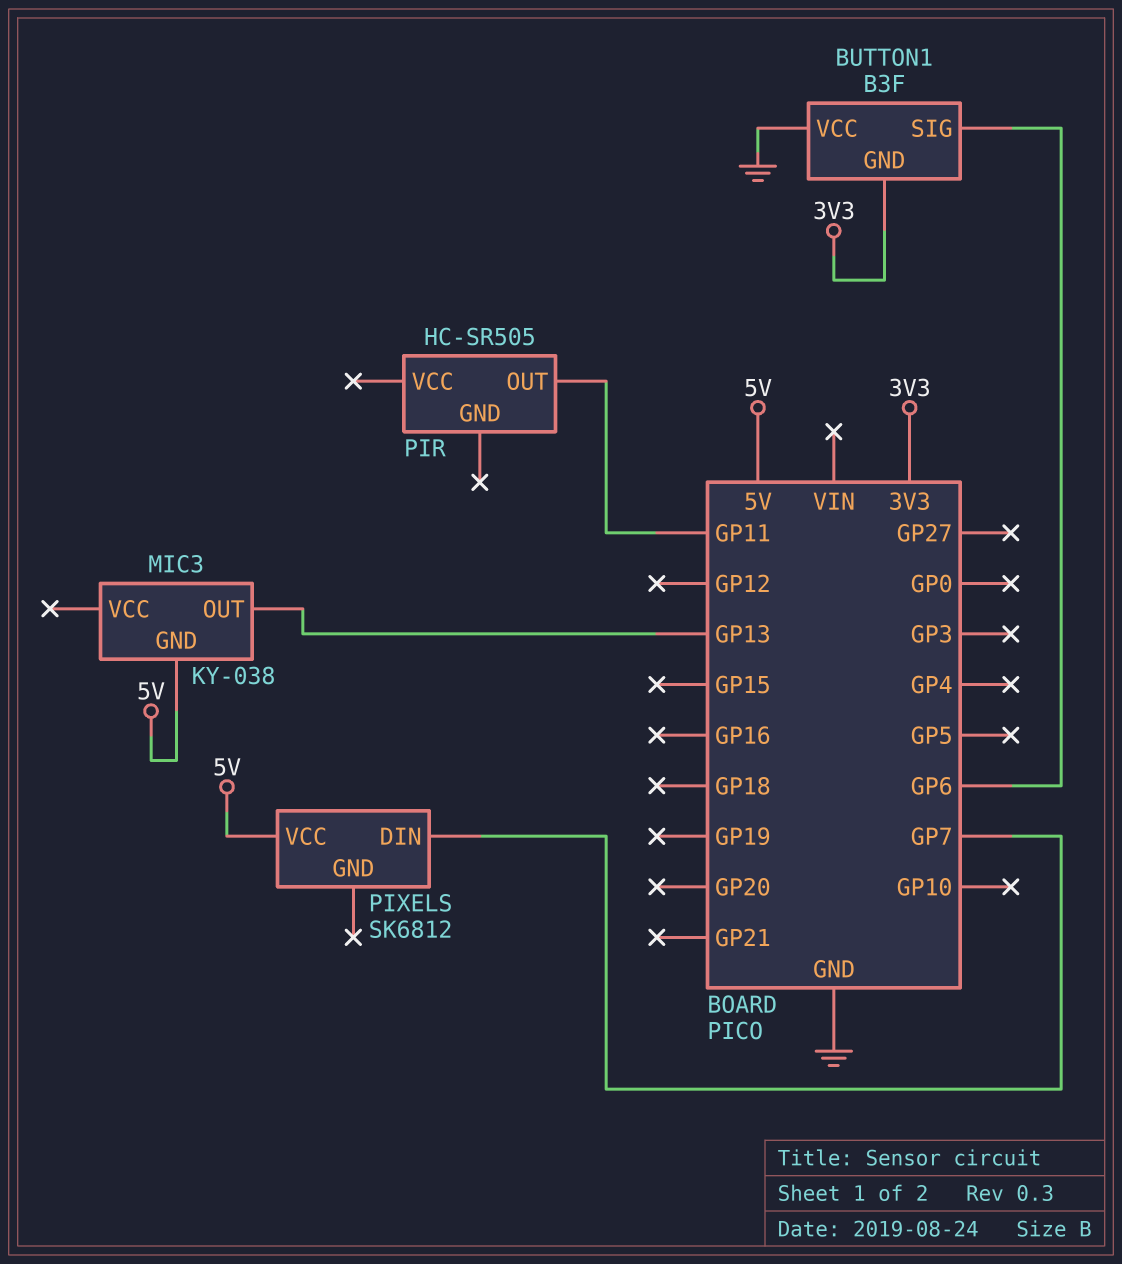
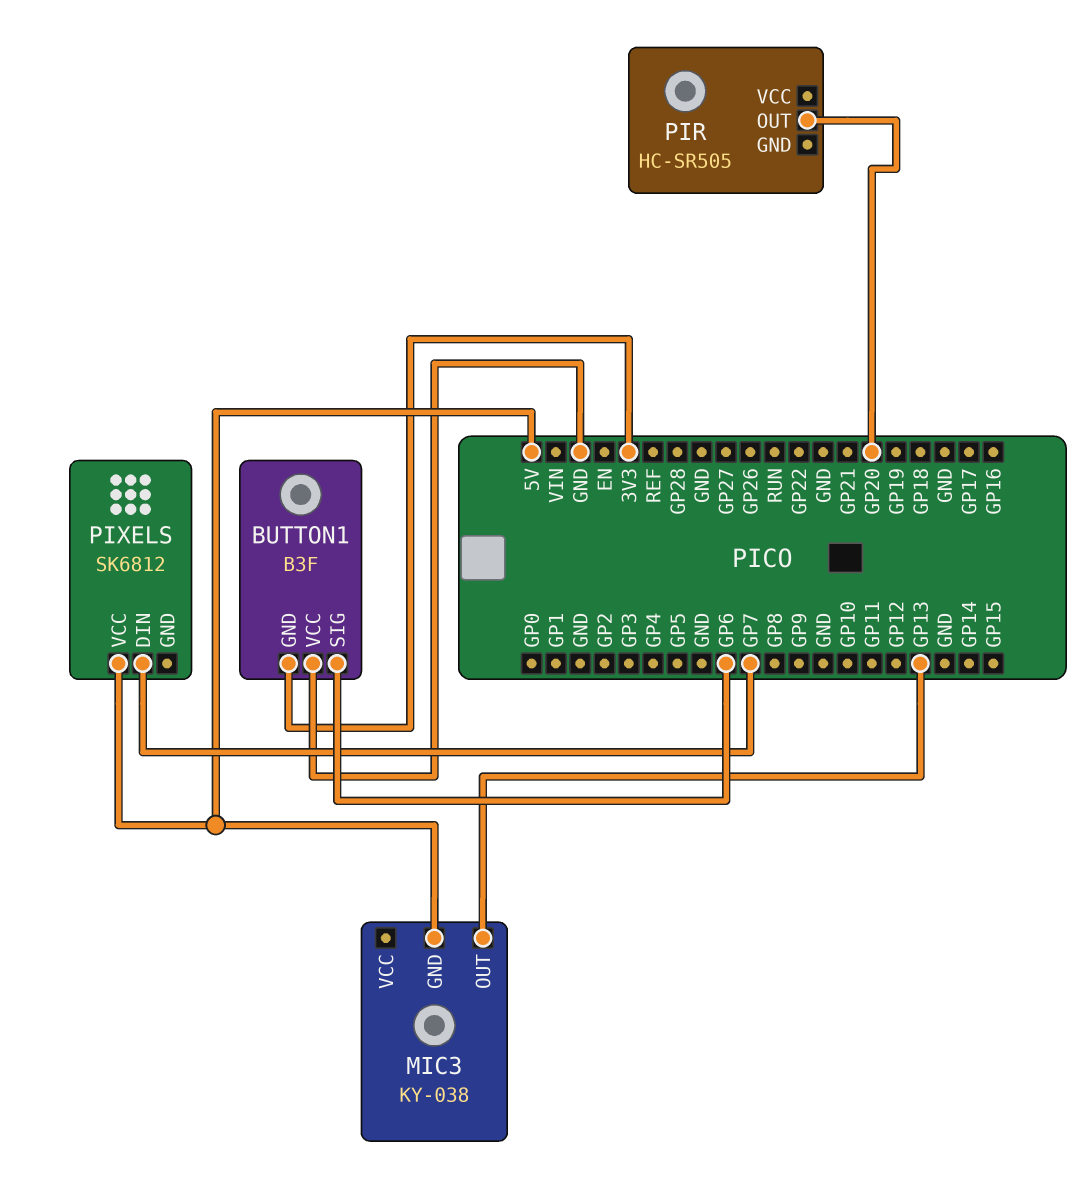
PIR pin OUT: GP11 -> GP20

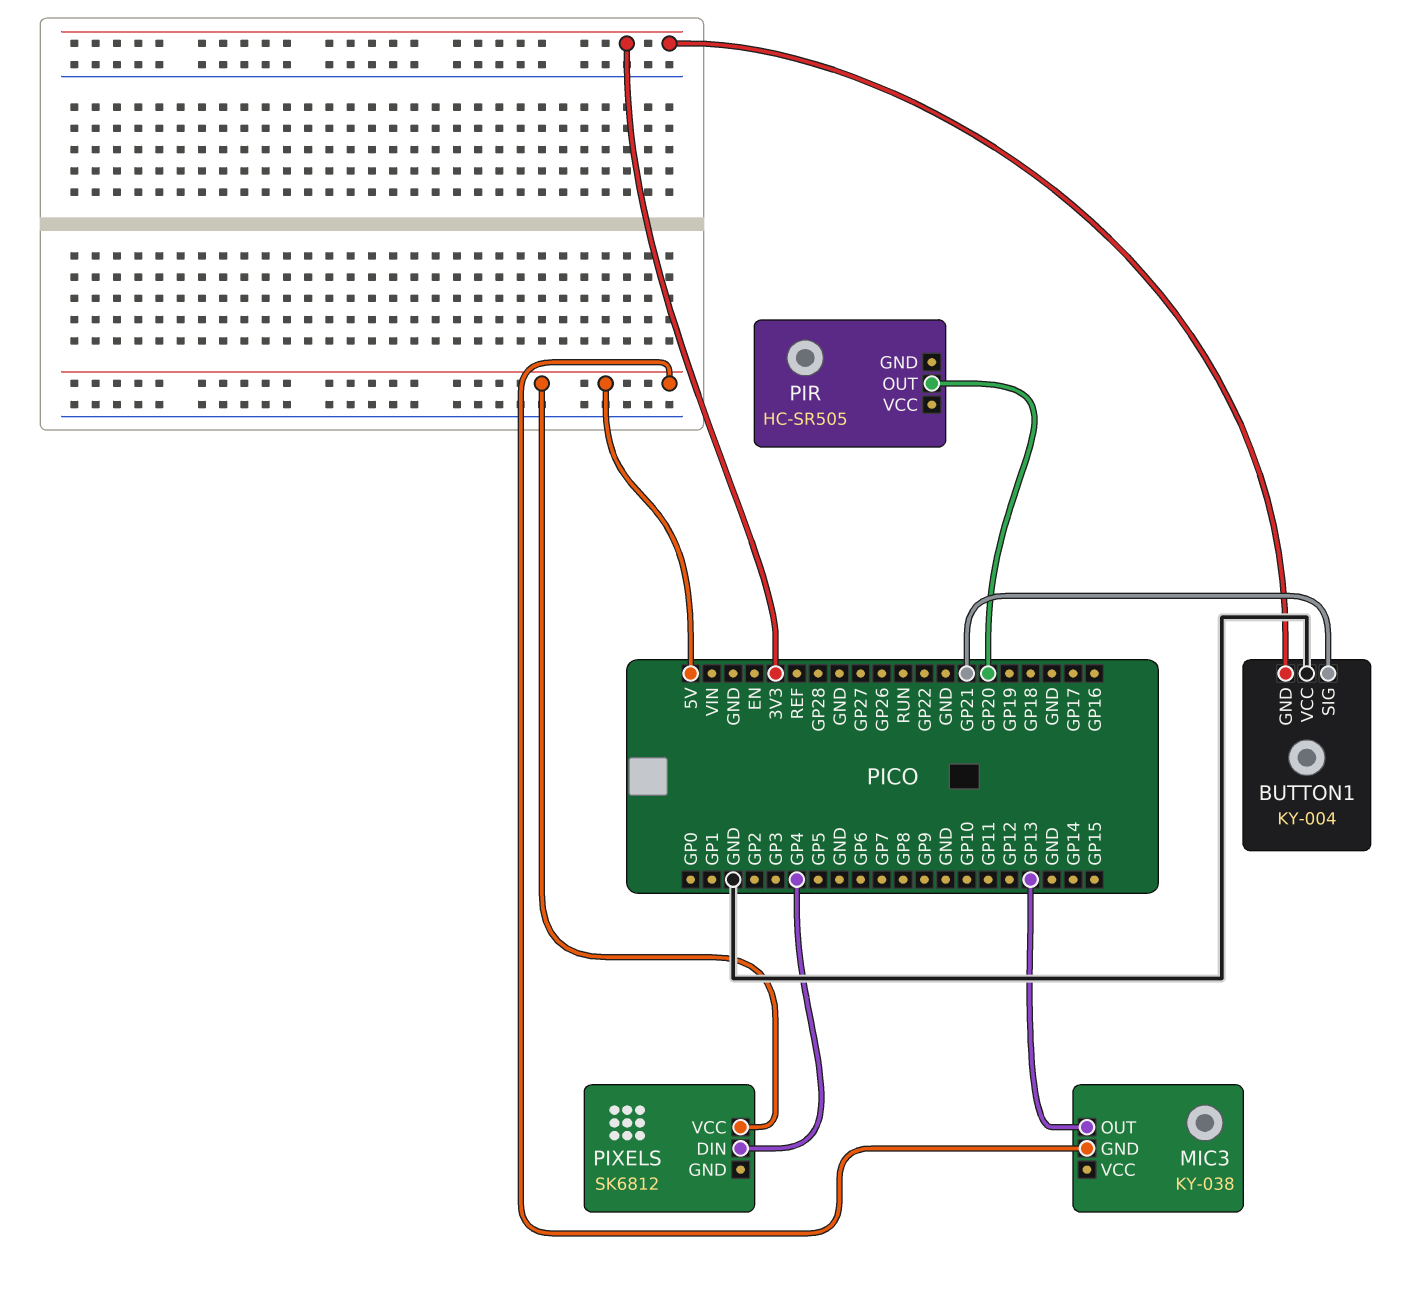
BUTTON1: B3F -> KY-004
BUTTON1 pin SIG: GP6 -> GP21
PIXELS pin DIN: GP7 -> GP4

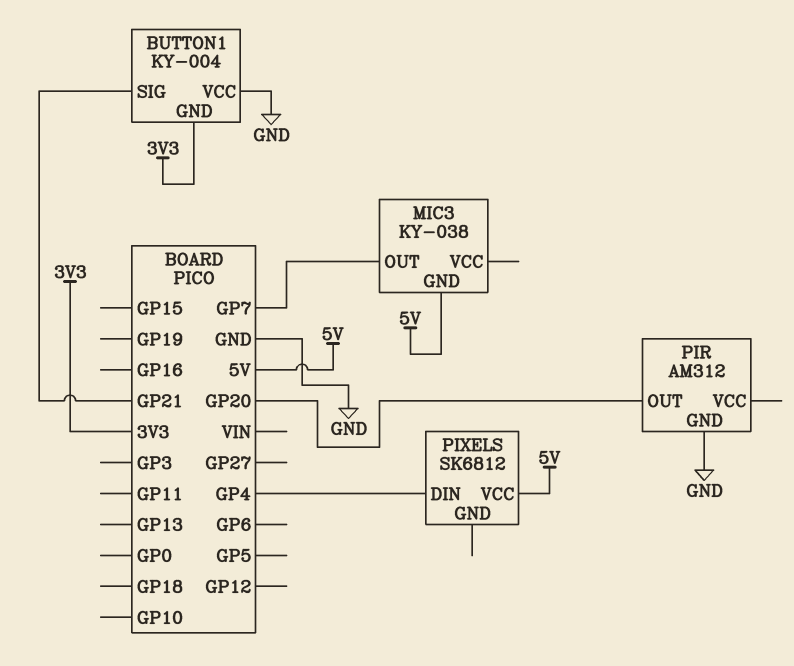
MIC3 pin OUT: GP13 -> GP7
PIR: HC-SR505 -> AM312
PIR pin GND: none -> GND

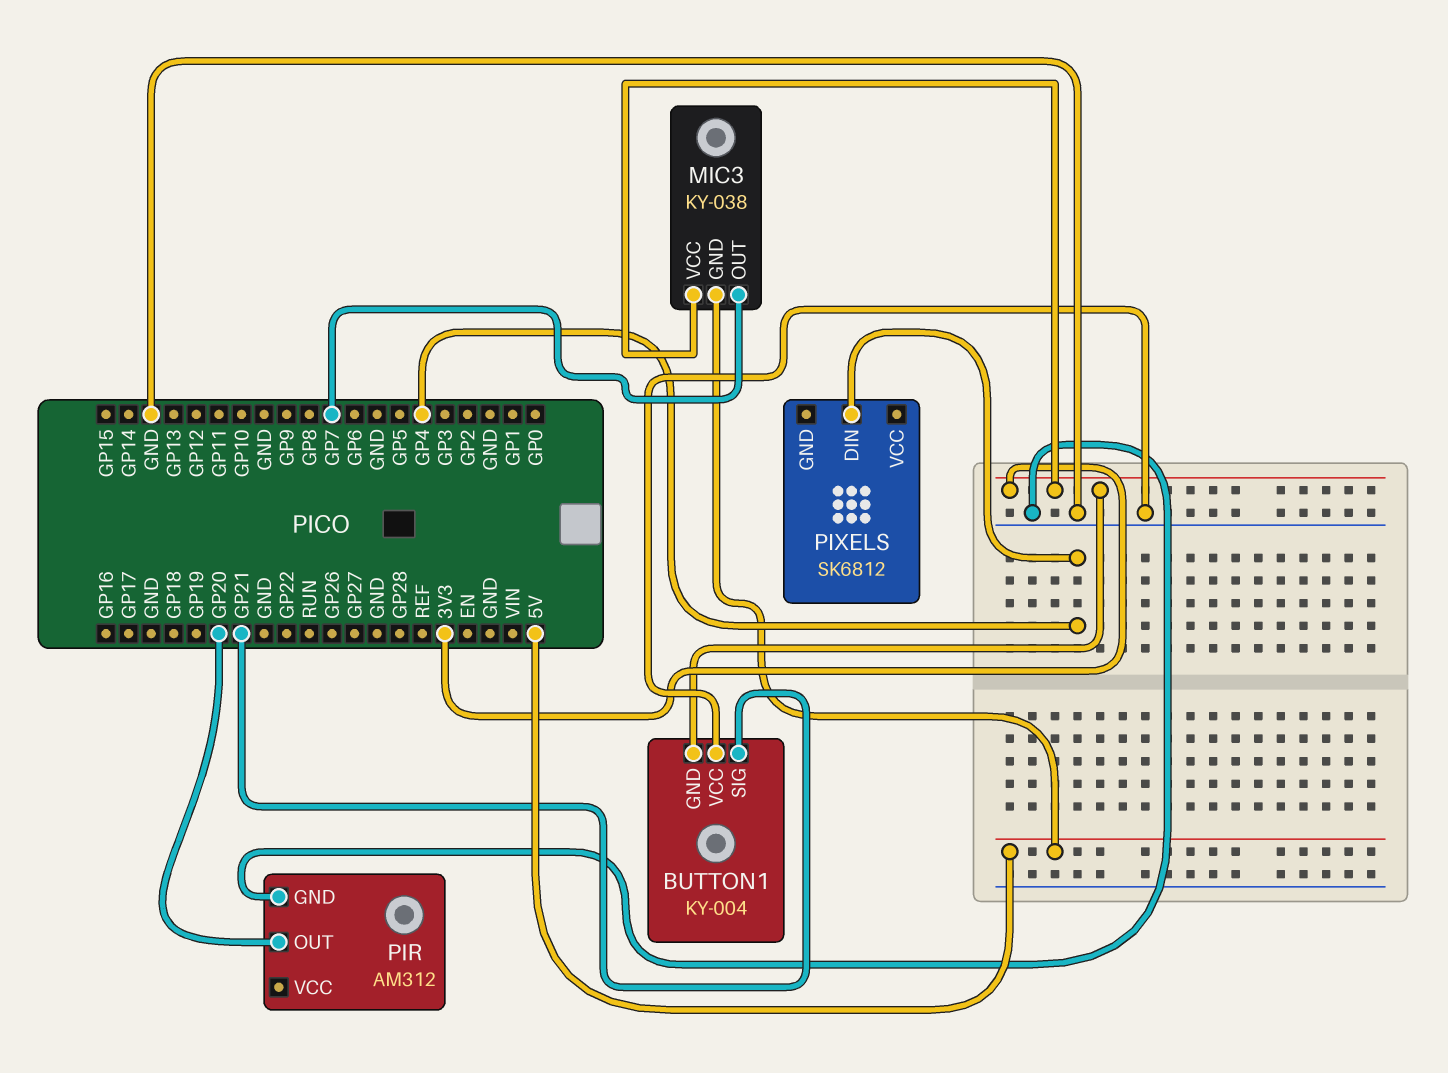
MIC3 pin VCC: none -> 3V3
PIXELS pin VCC: 5V -> none

